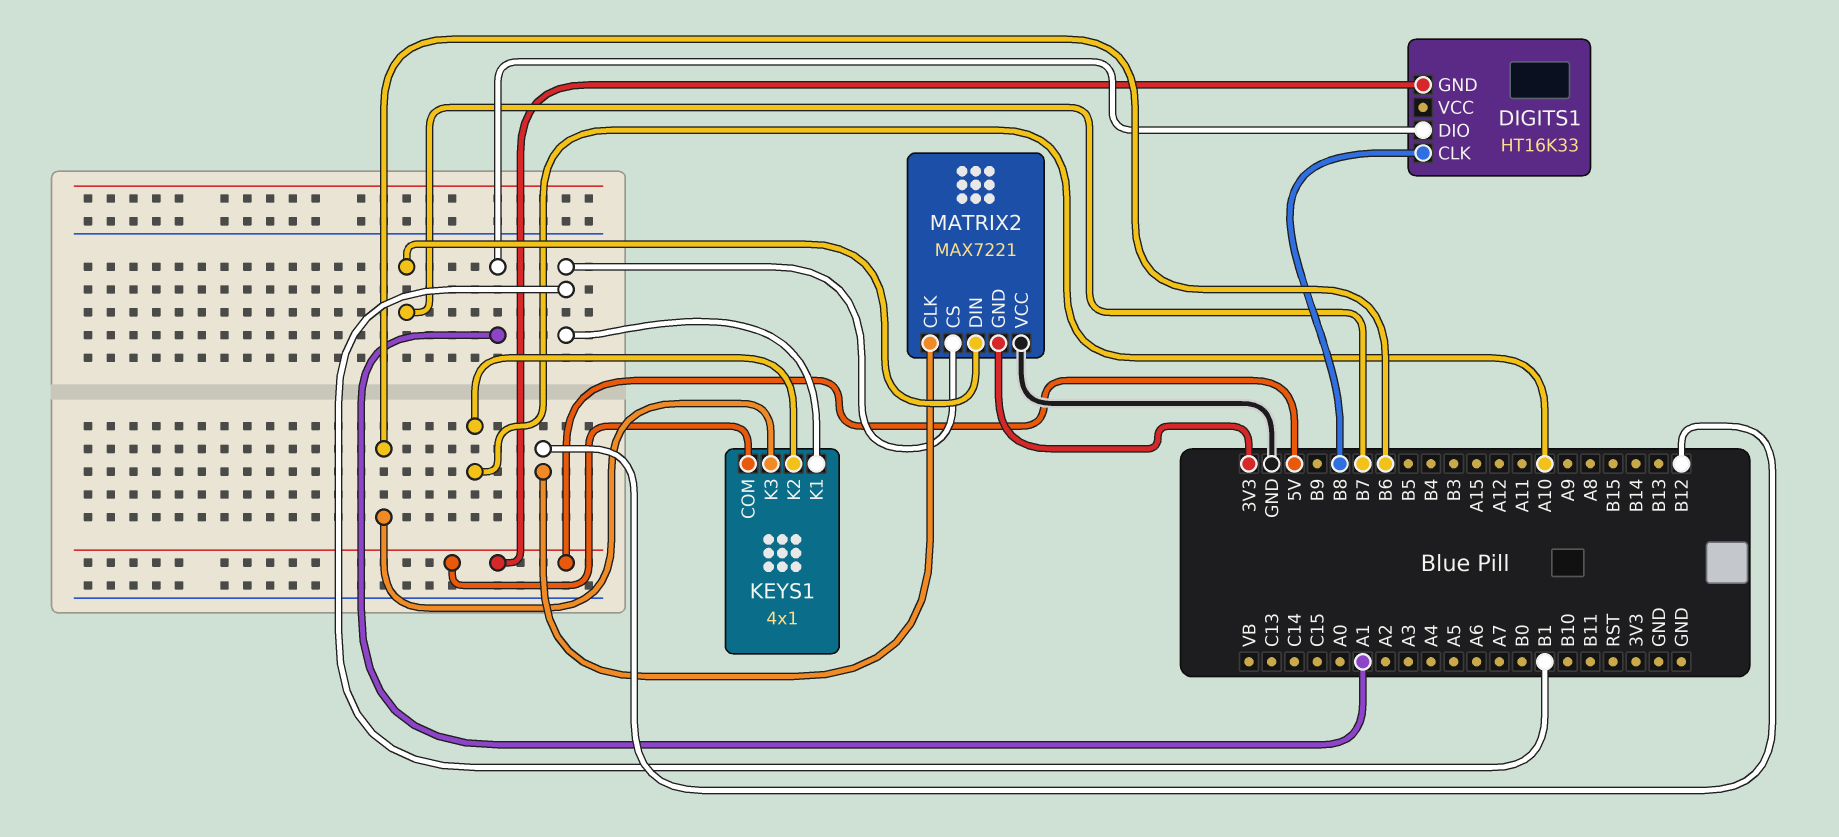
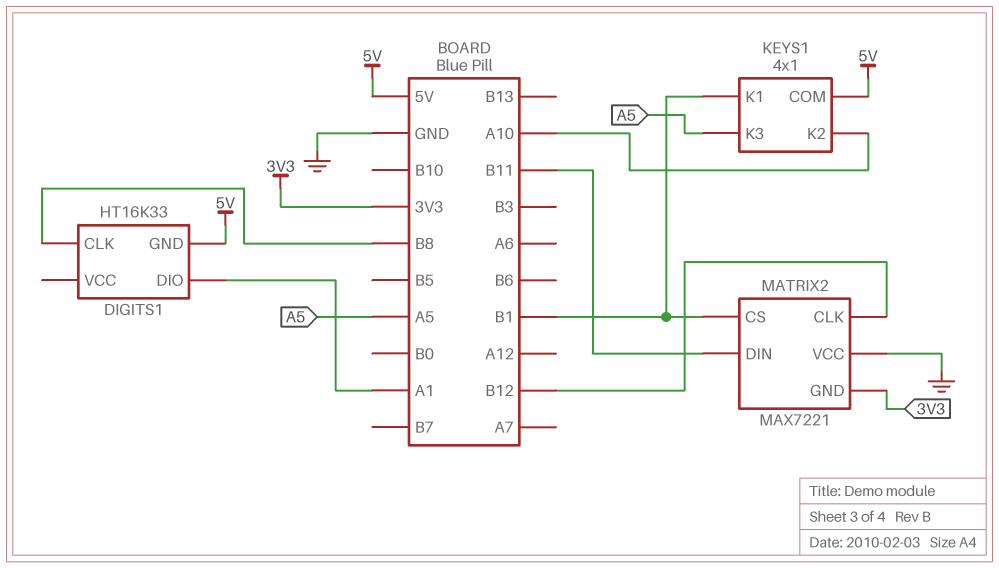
KEYS1 pin K3: B6 -> A5
MATRIX2 pin DIN: B7 -> B11

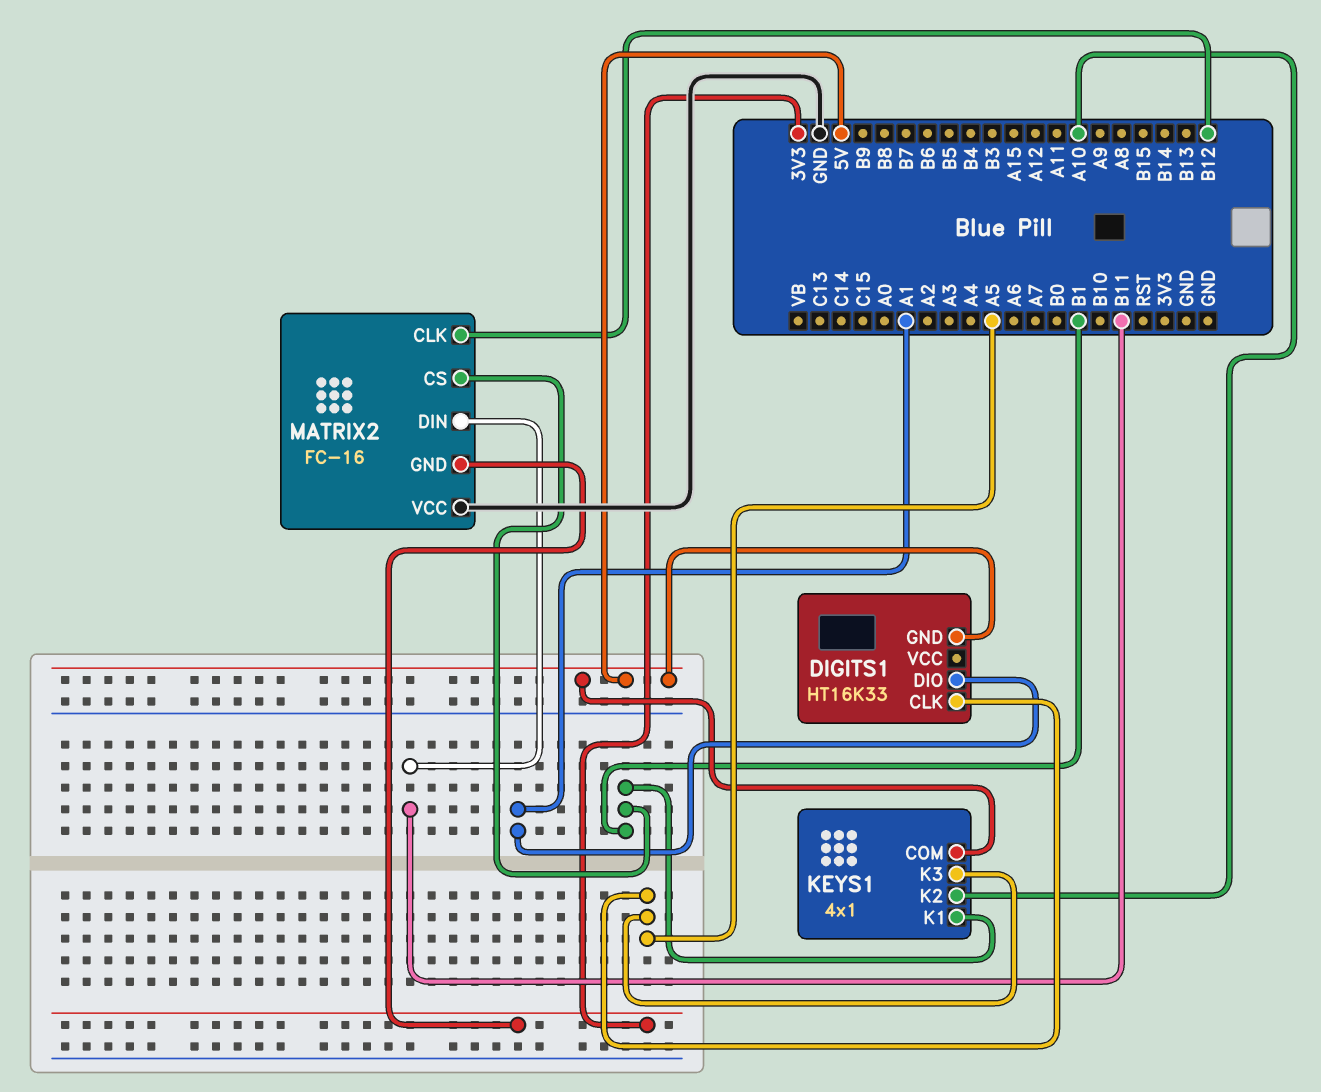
DIGITS1 pin CLK: B8 -> A5
MATRIX2: MAX7221 -> FC-16

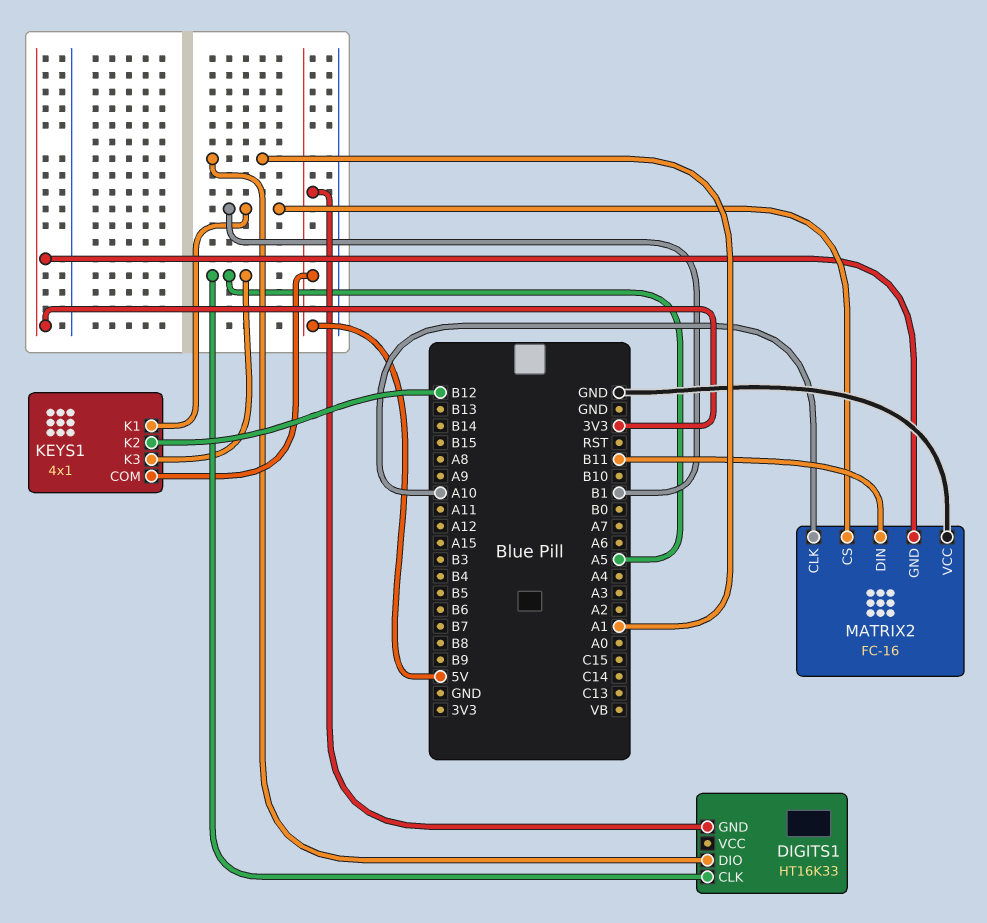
KEYS1 pin K2: A10 -> B12
MATRIX2 pin CLK: B12 -> A10

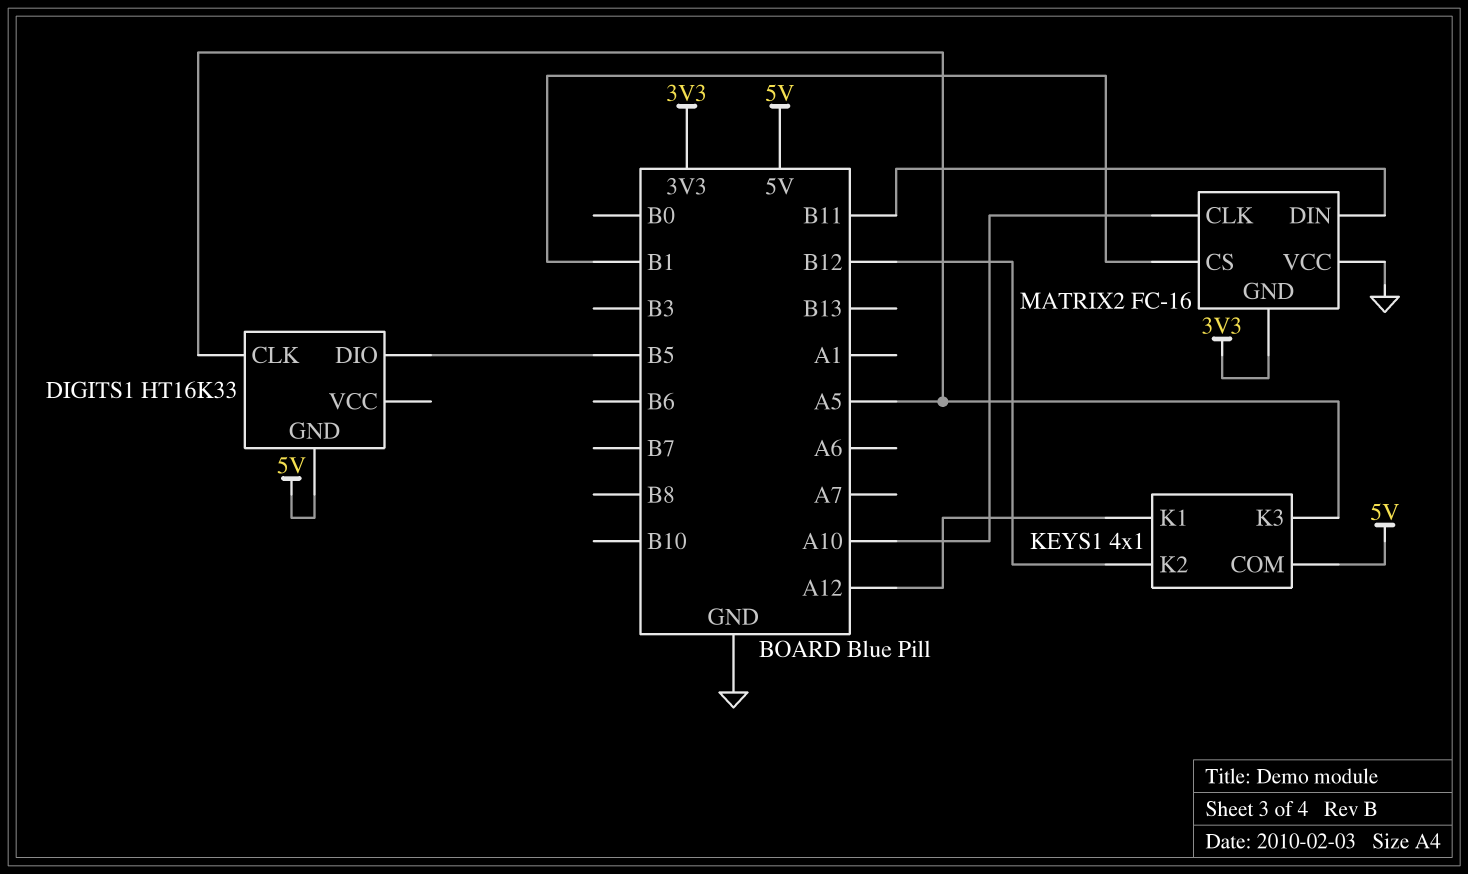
DIGITS1 pin DIO: A1 -> B5
KEYS1 pin K1: B1 -> A12

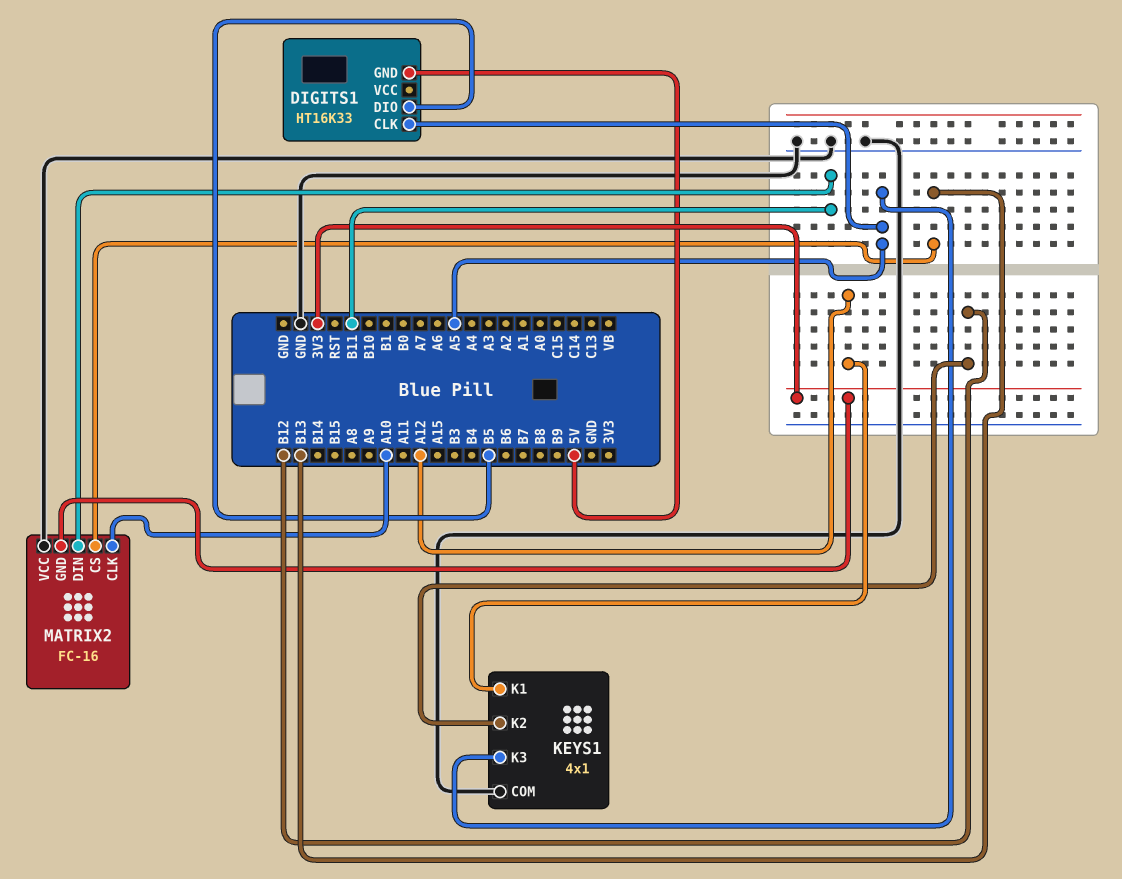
KEYS1 pin COM: 5V -> GND
MATRIX2 pin CS: B1 -> B13

